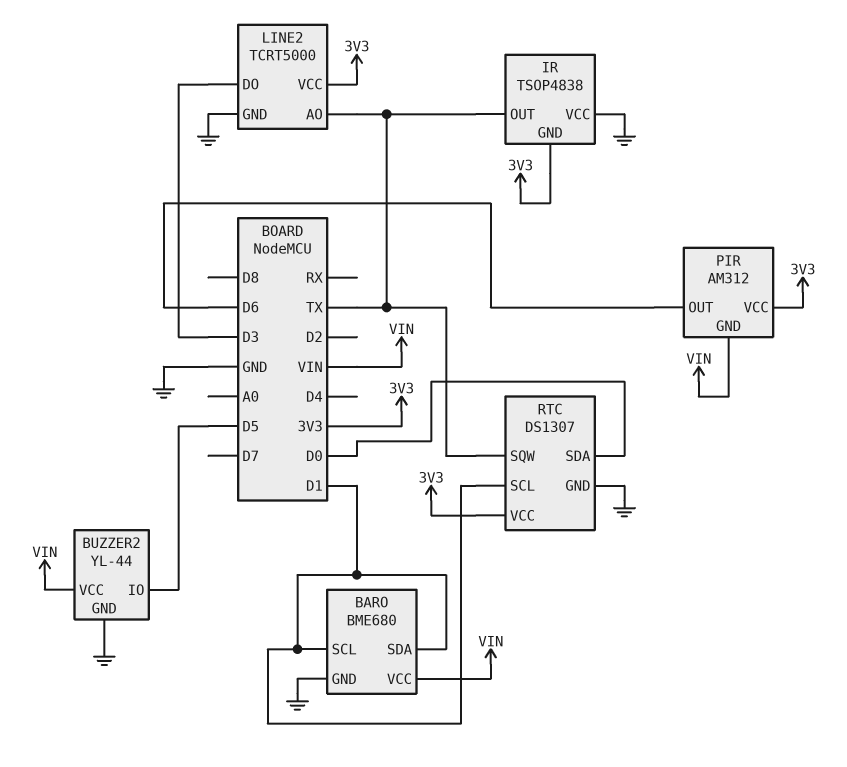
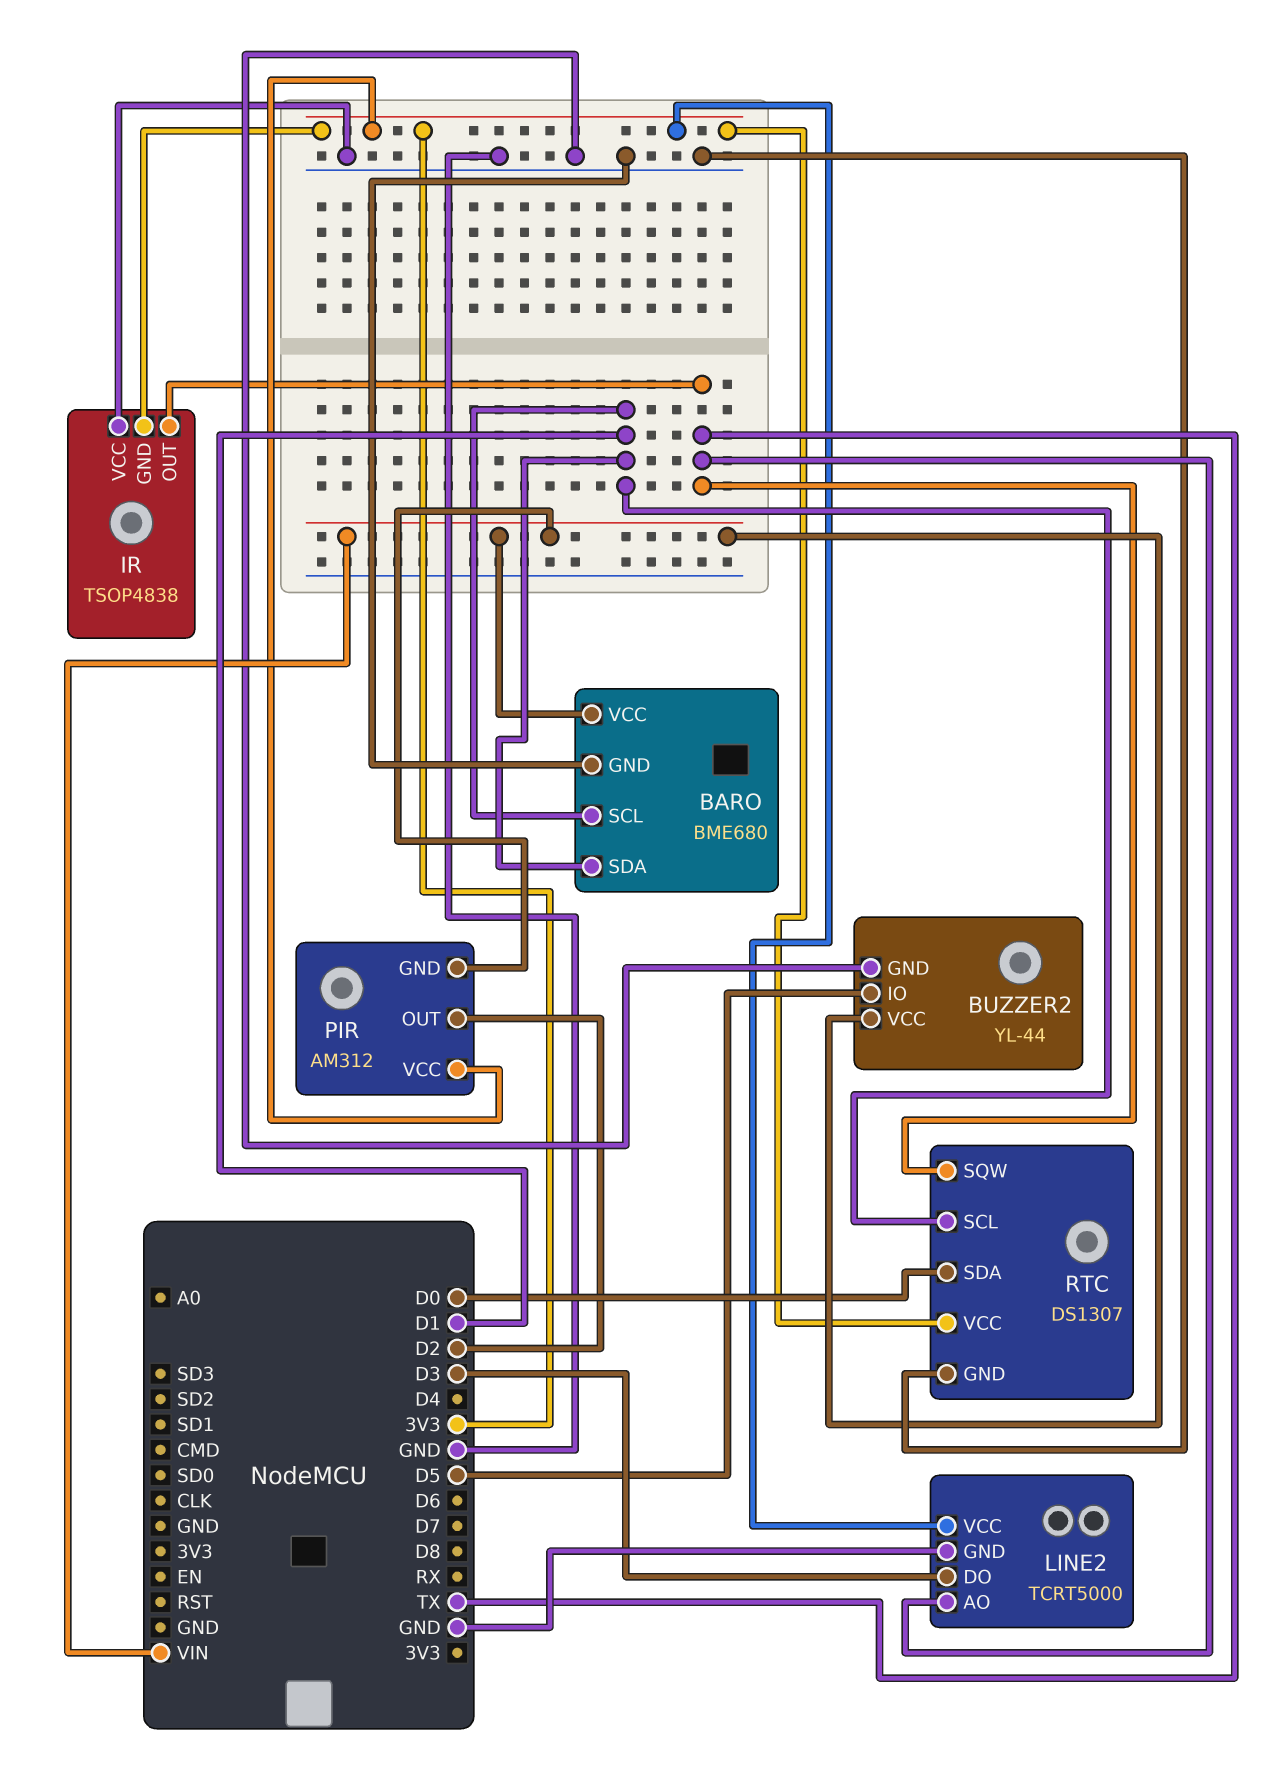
PIR pin OUT: D6 -> D2

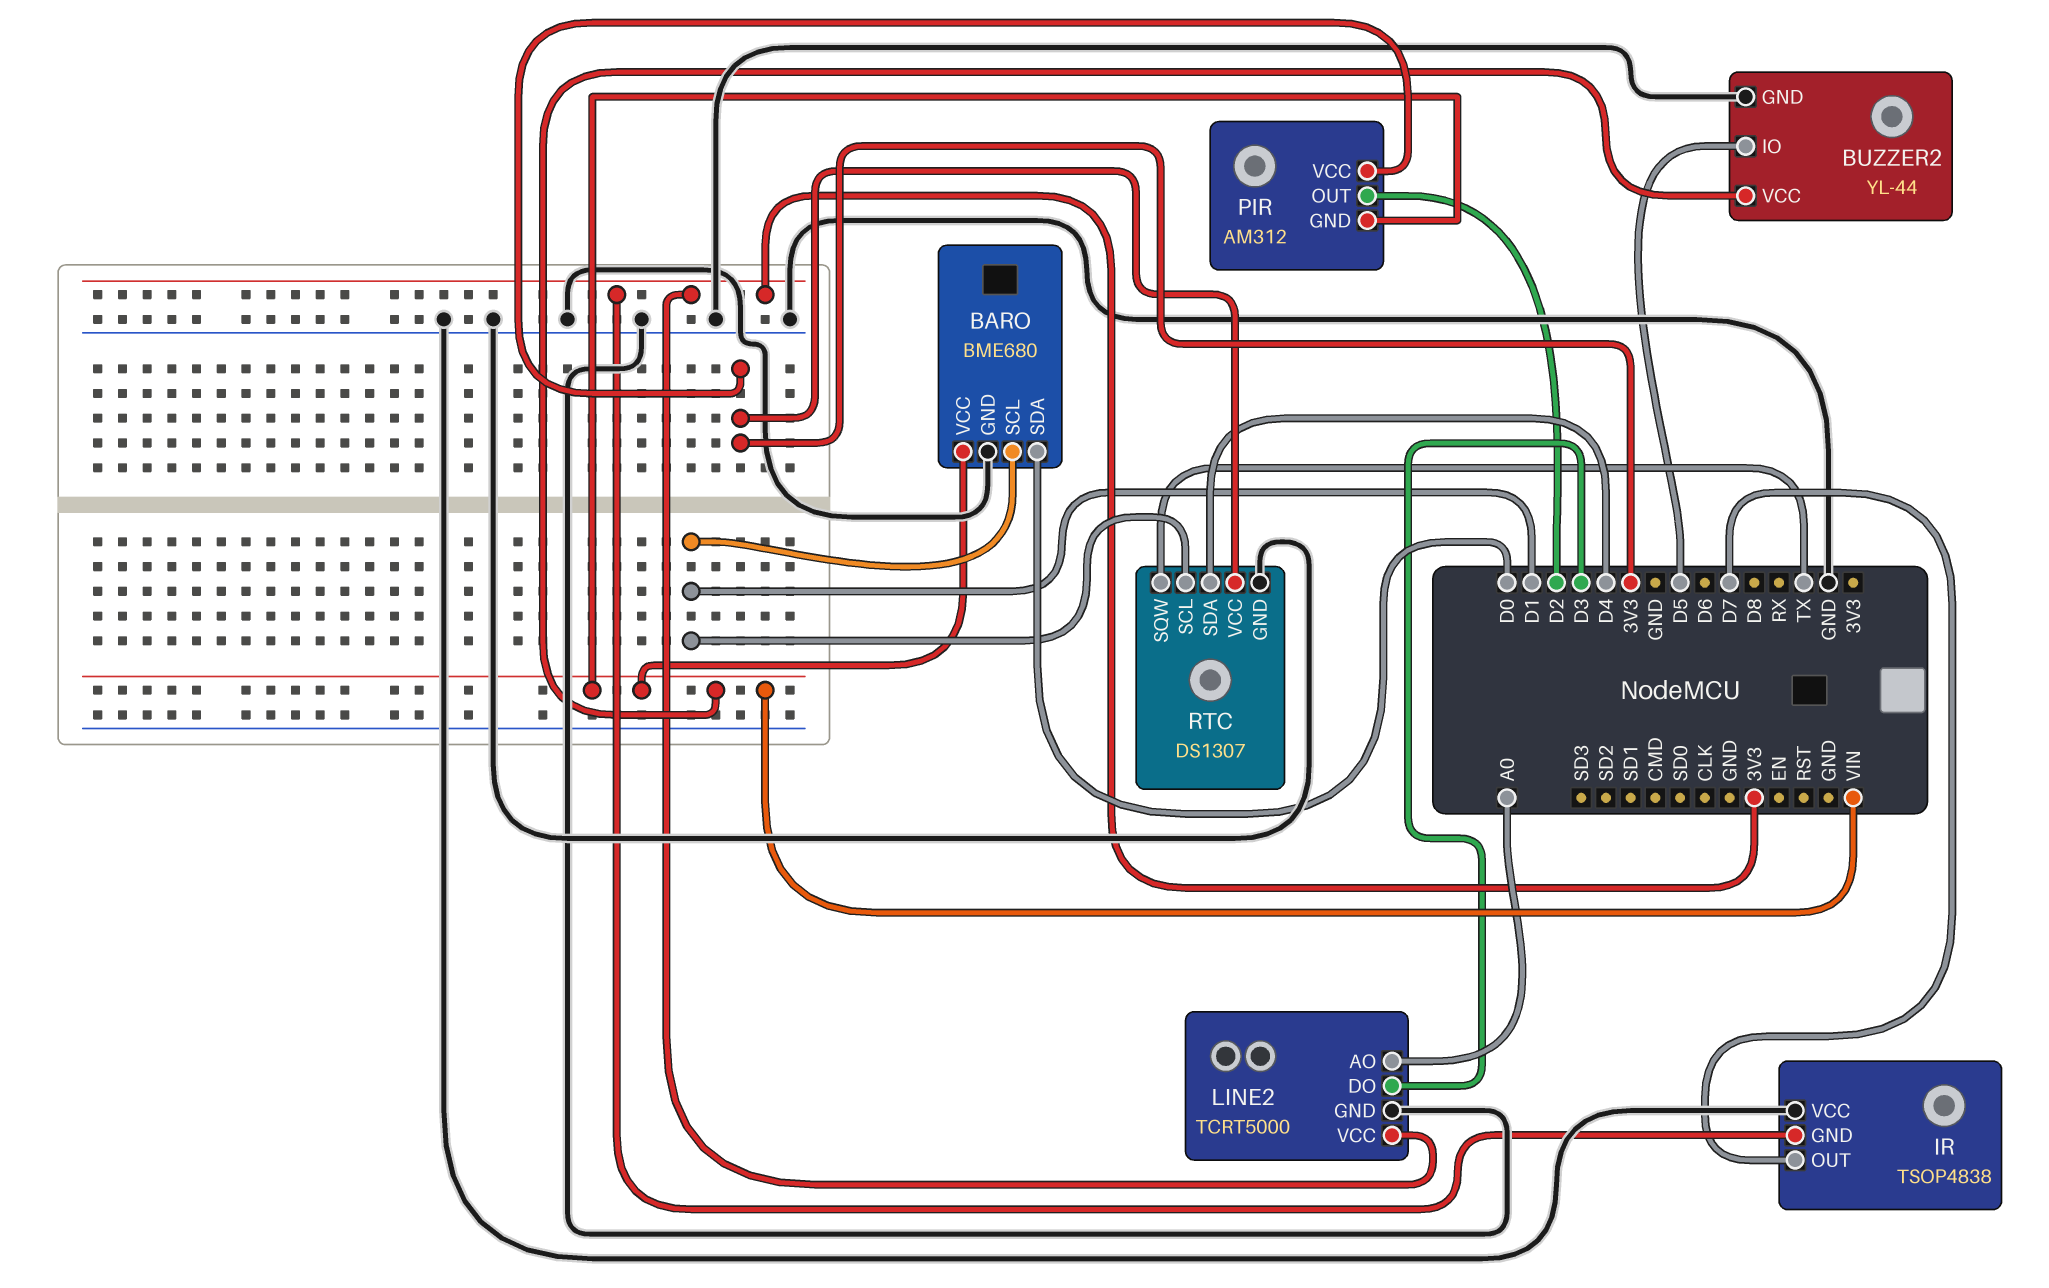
BARO pin SDA: D1 -> D0
IR pin OUT: TX -> D7
LINE2 pin AO: TX -> A0
RTC pin SDA: D0 -> D4

